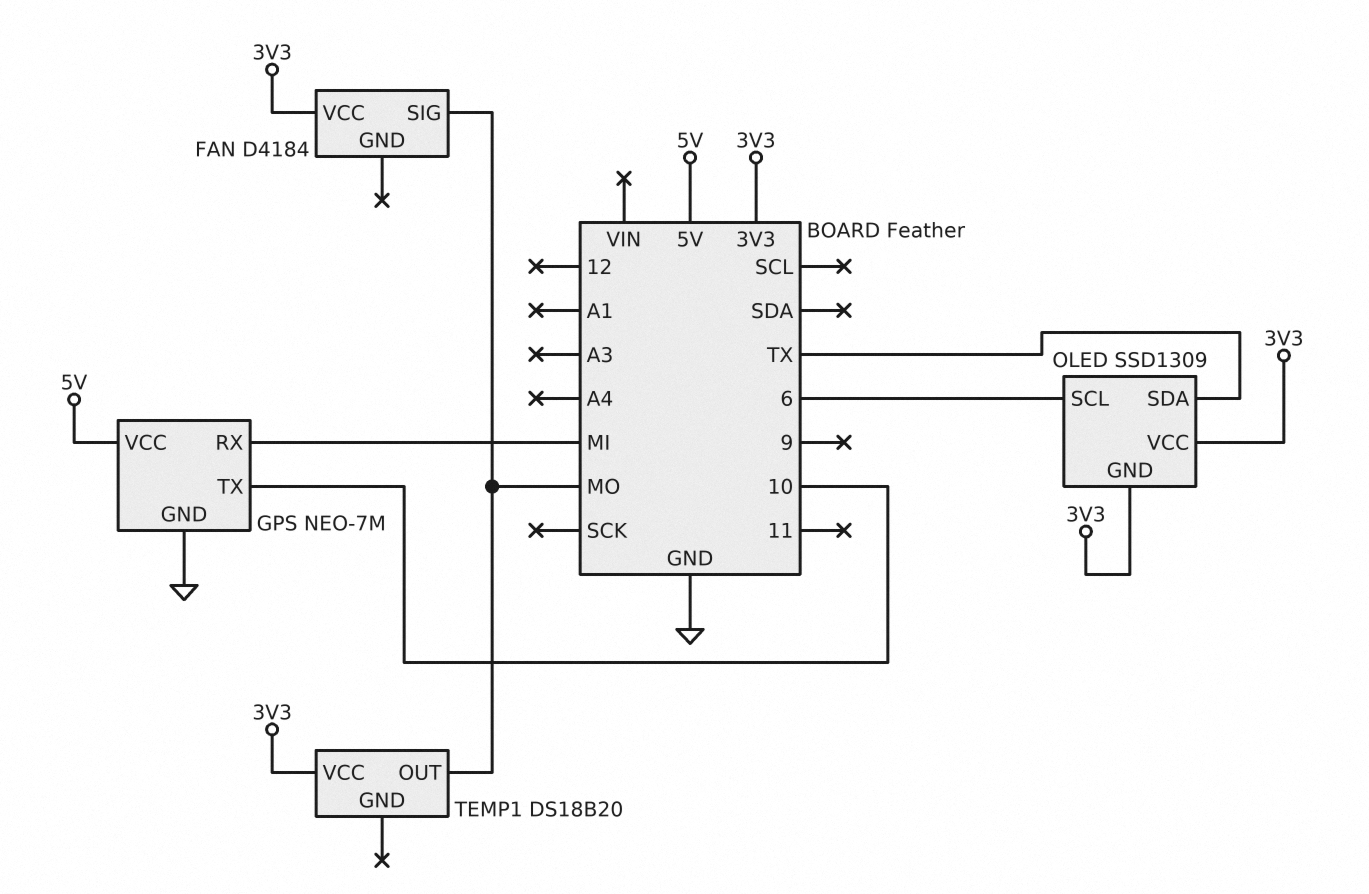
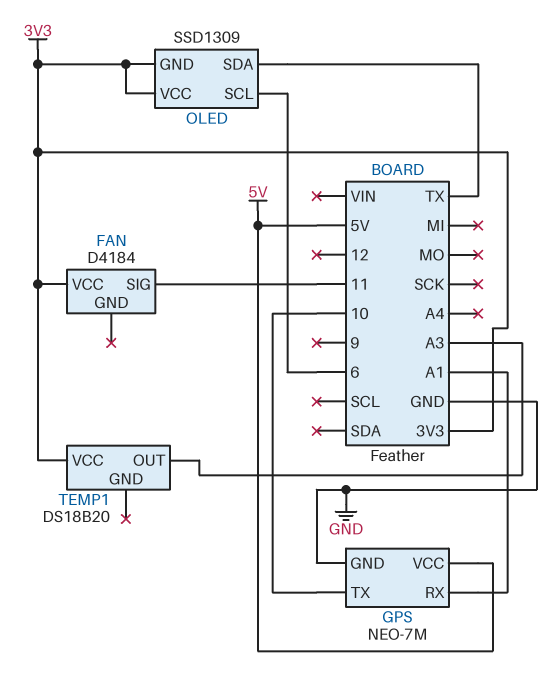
FAN pin SIG: MO -> 11
GPS pin RX: MI -> A1
TEMP1 pin OUT: MO -> A3

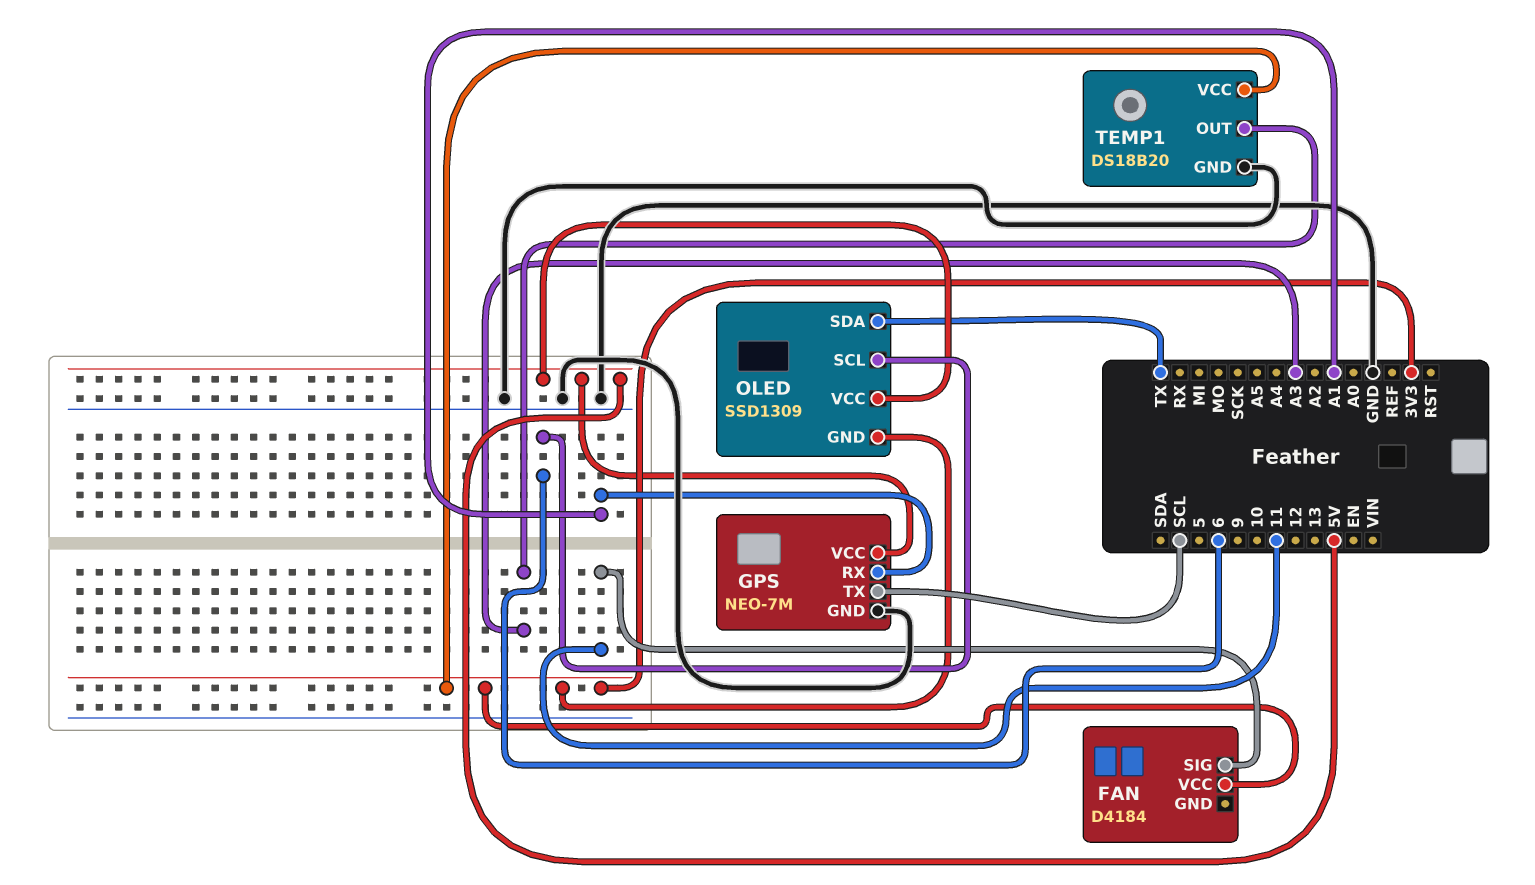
GPS pin TX: 10 -> SCL
OLED pin VCC: 3V3 -> 5V
TEMP1 pin GND: none -> GND

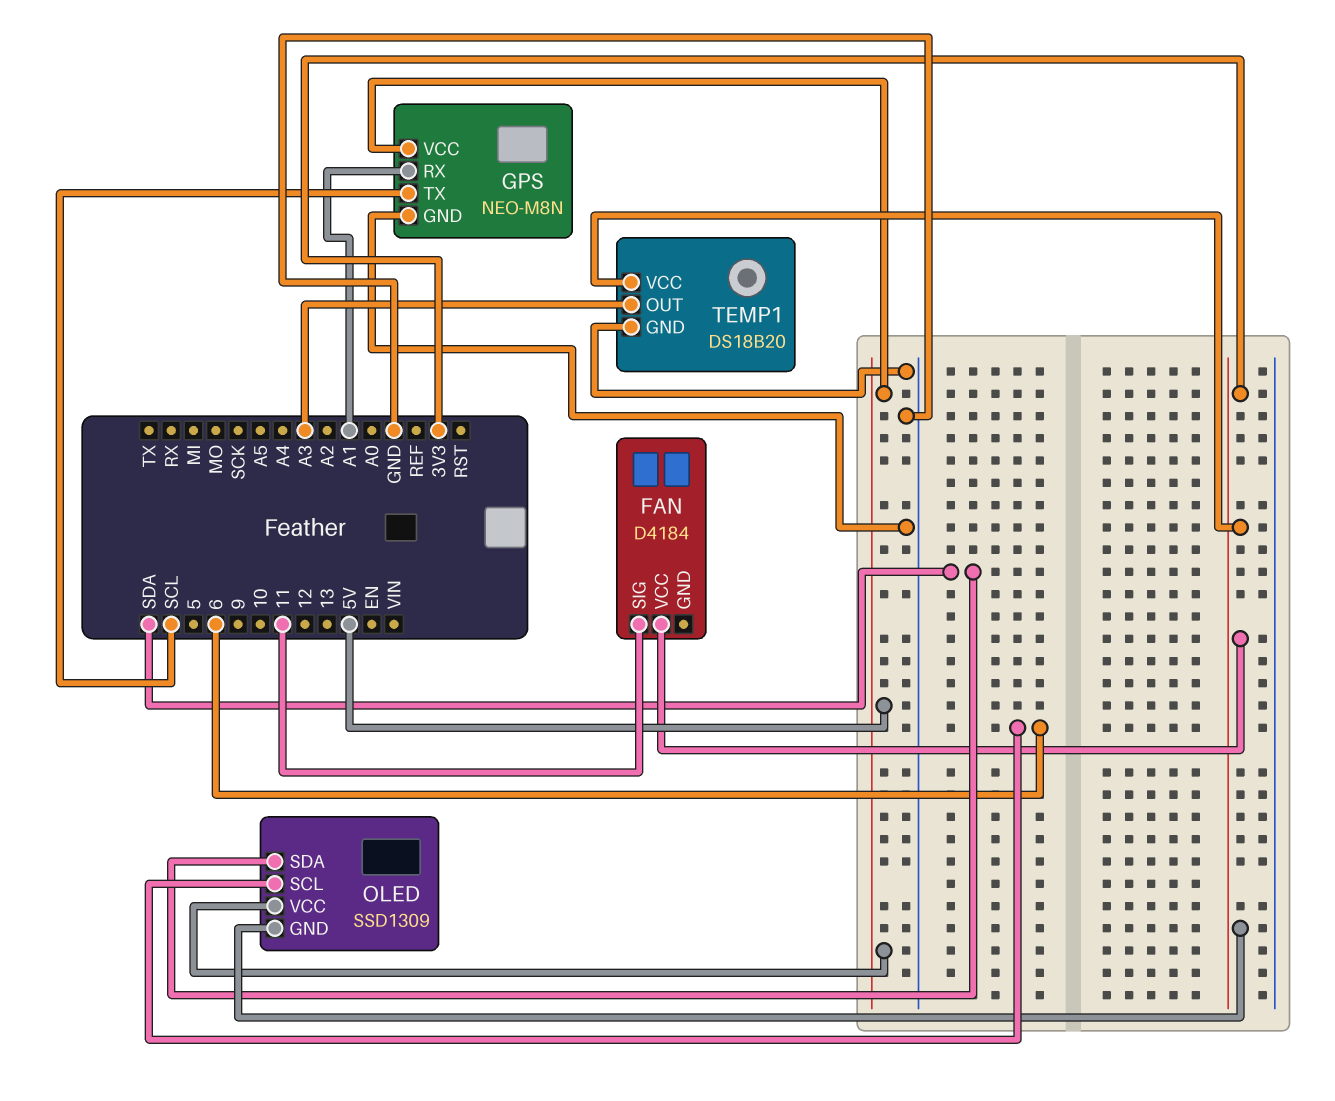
GPS: NEO-7M -> NEO-M8N
OLED pin SDA: TX -> SDA

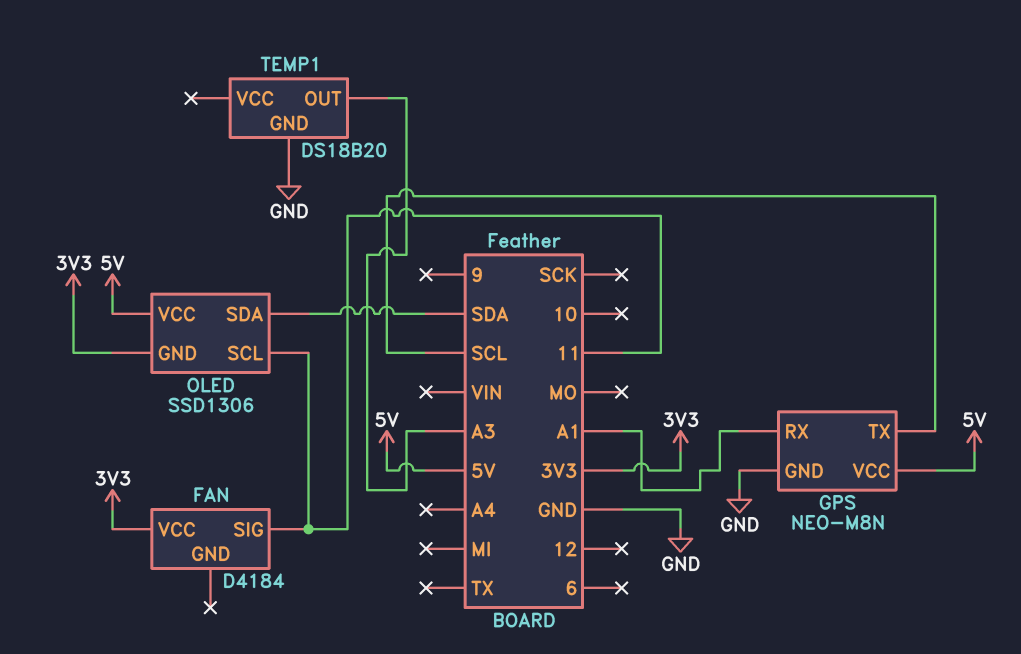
OLED: SSD1309 -> SSD1306
OLED pin SCL: 6 -> 11
TEMP1 pin VCC: 3V3 -> none

